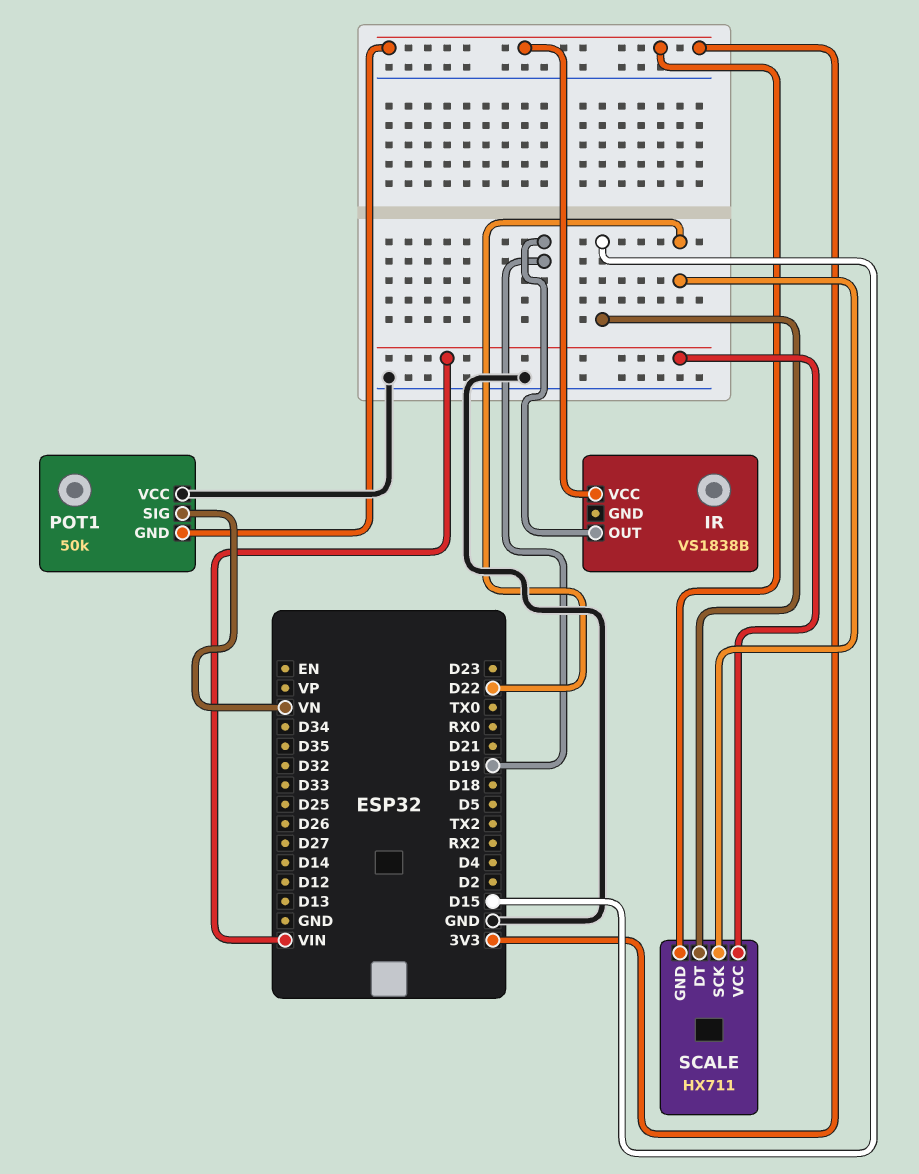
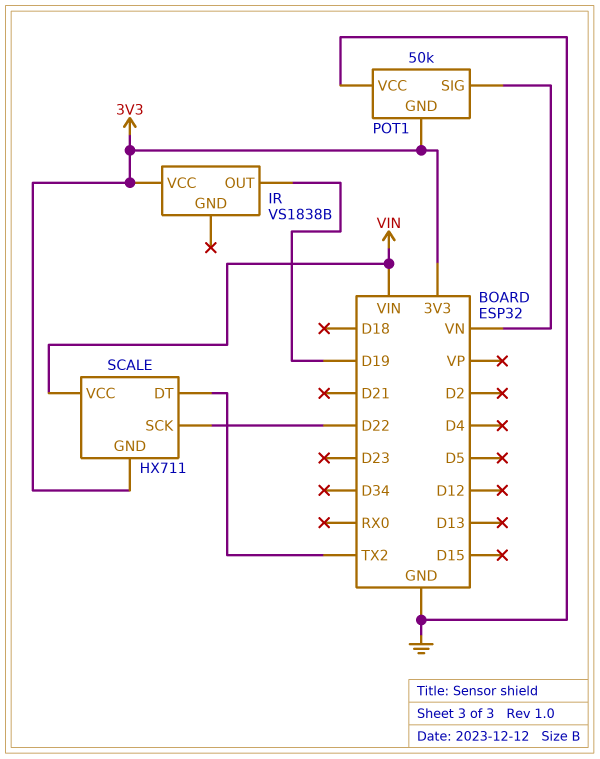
SCALE pin DT: D15 -> TX2

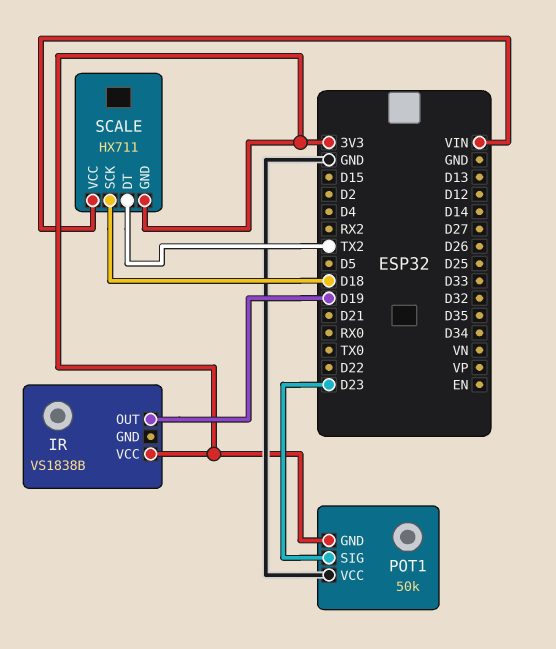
POT1 pin SIG: VN -> D23
SCALE pin SCK: D22 -> D18

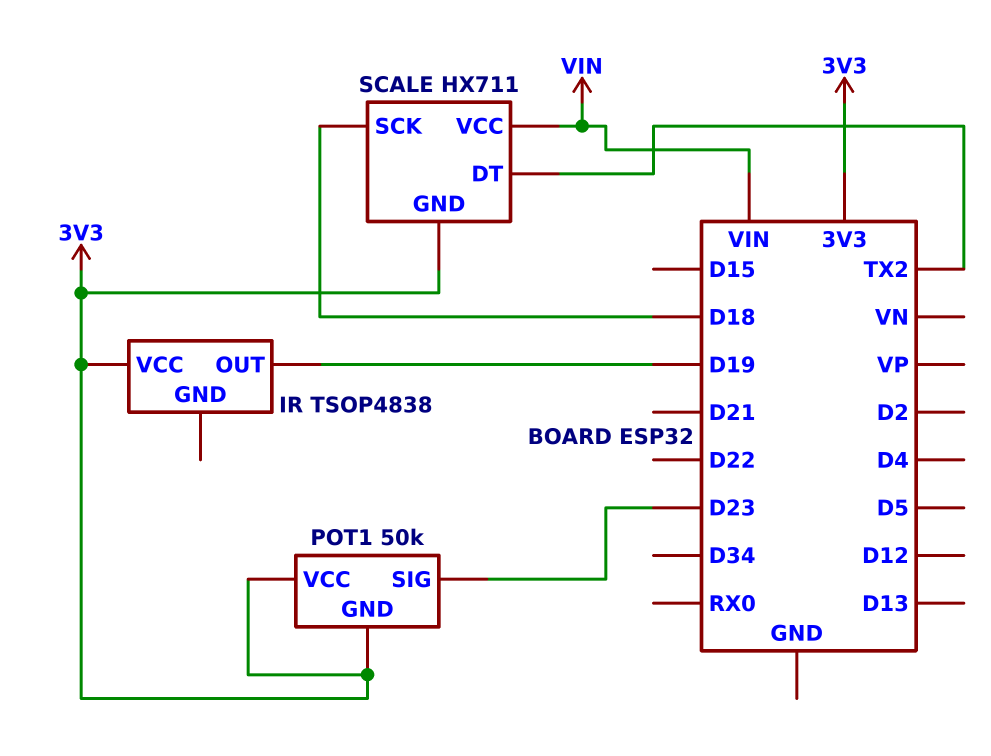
IR: VS1838B -> TSOP4838
POT1 pin VCC: GND -> 3V3

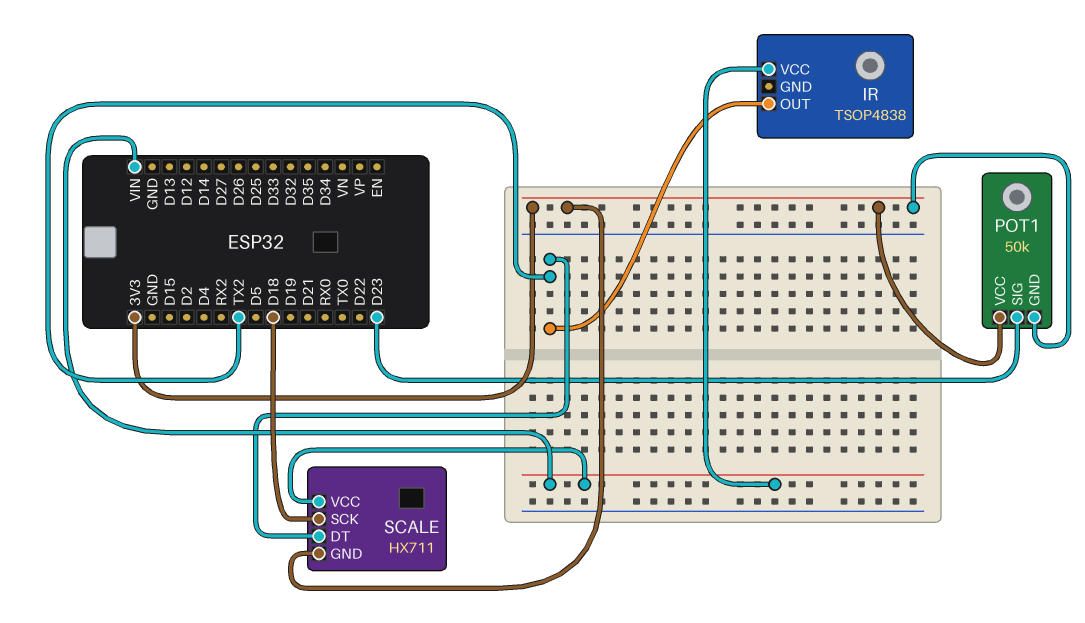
IR pin OUT: D19 -> TX2
IR pin VCC: 3V3 -> VIN

